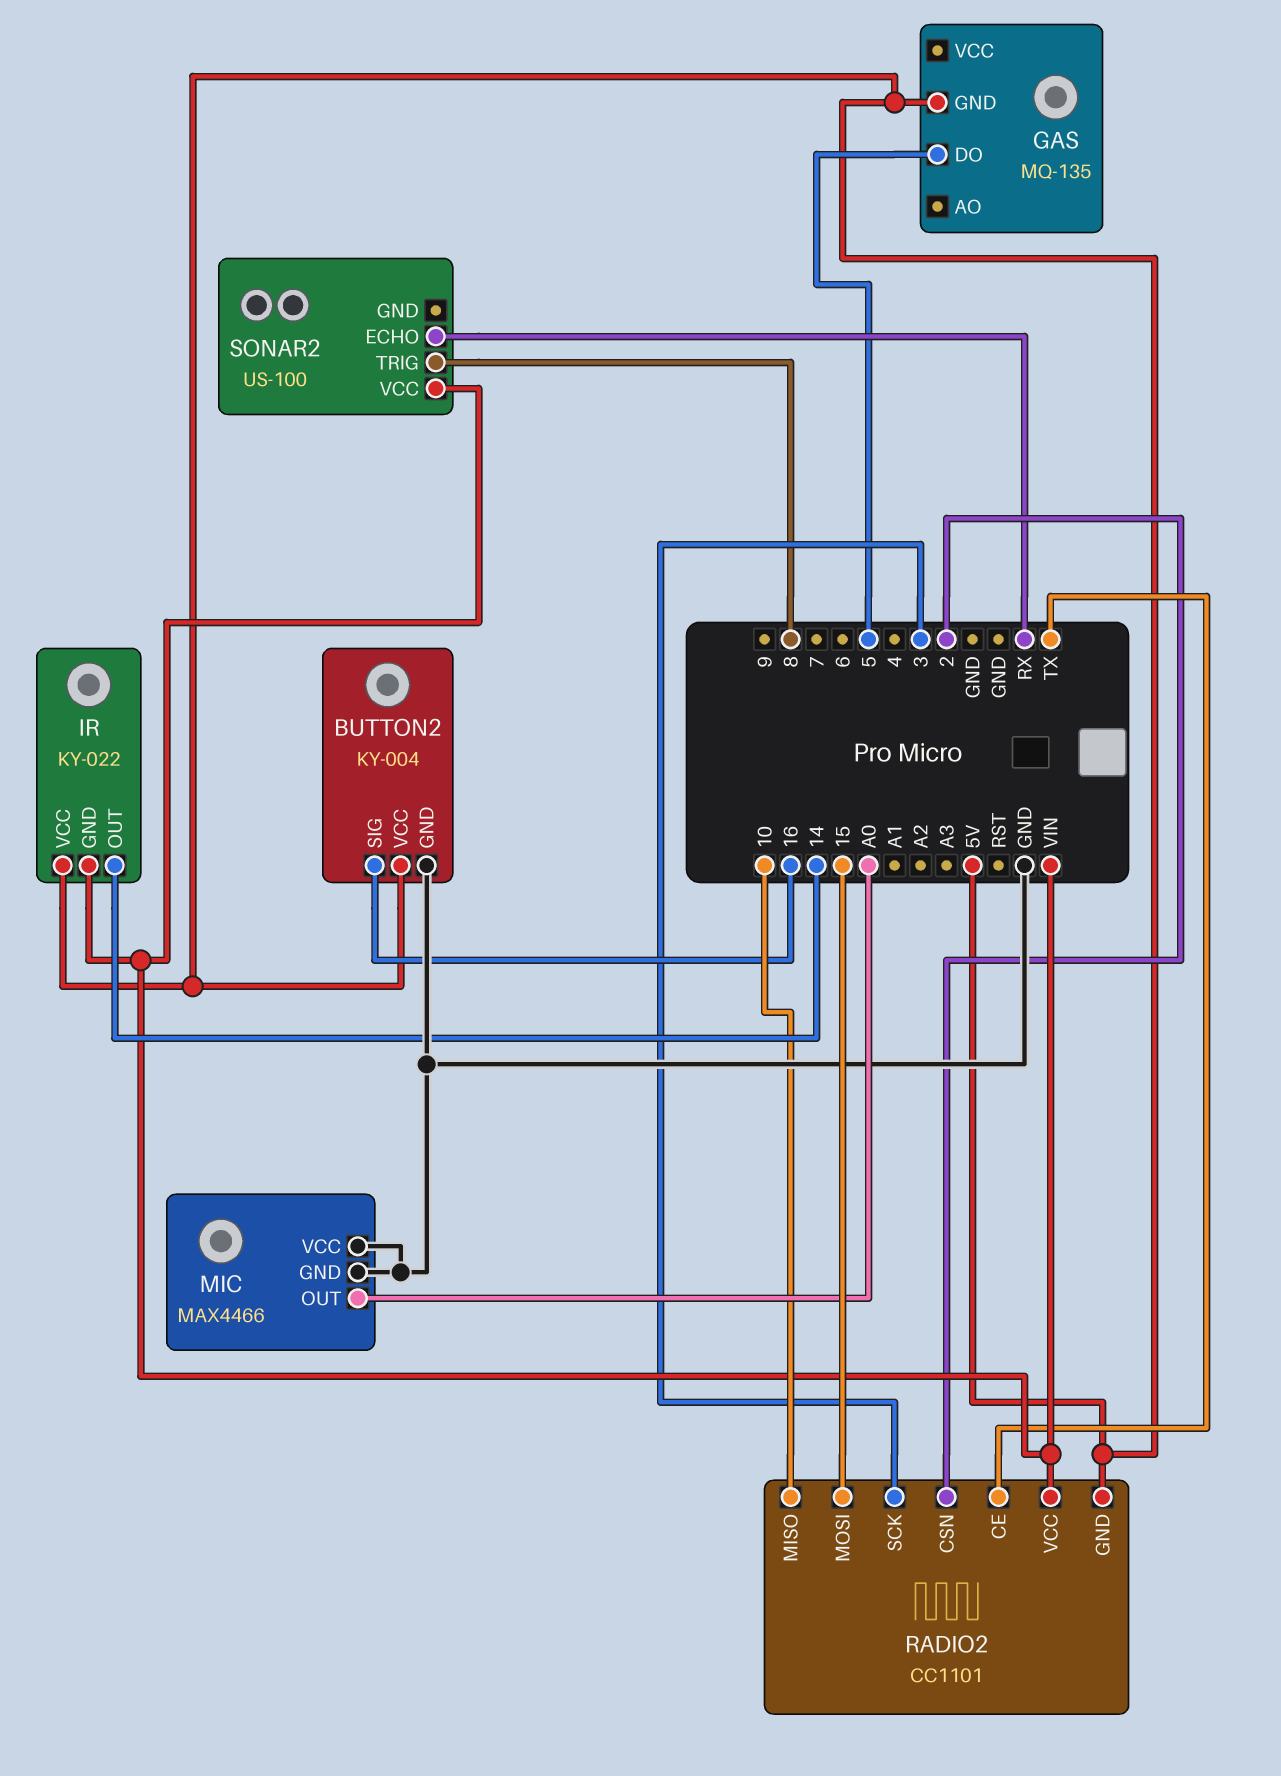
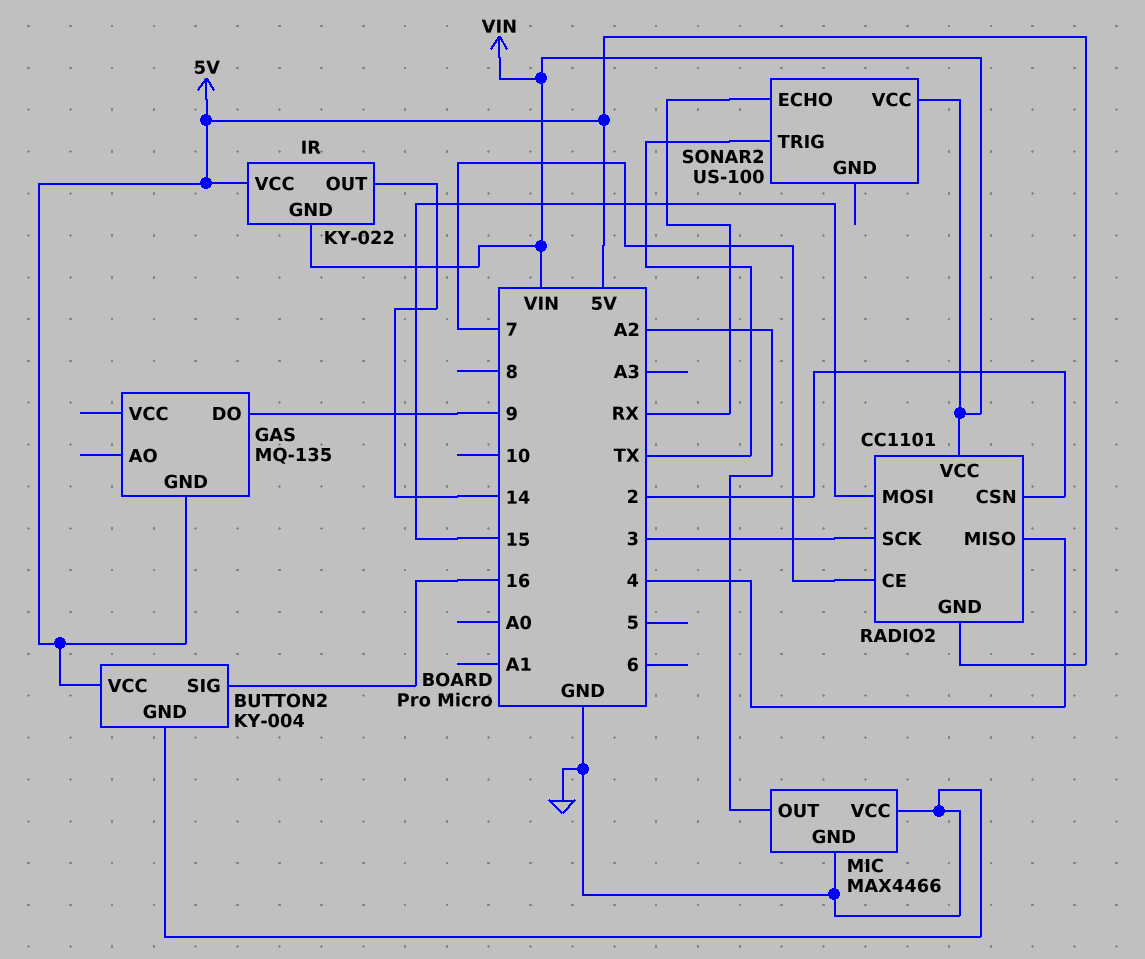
GAS pin DO: 5 -> 9
MIC pin OUT: A0 -> A2
RADIO2 pin CE: TX -> 7
RADIO2 pin MISO: 10 -> 4
SONAR2 pin TRIG: 8 -> TX

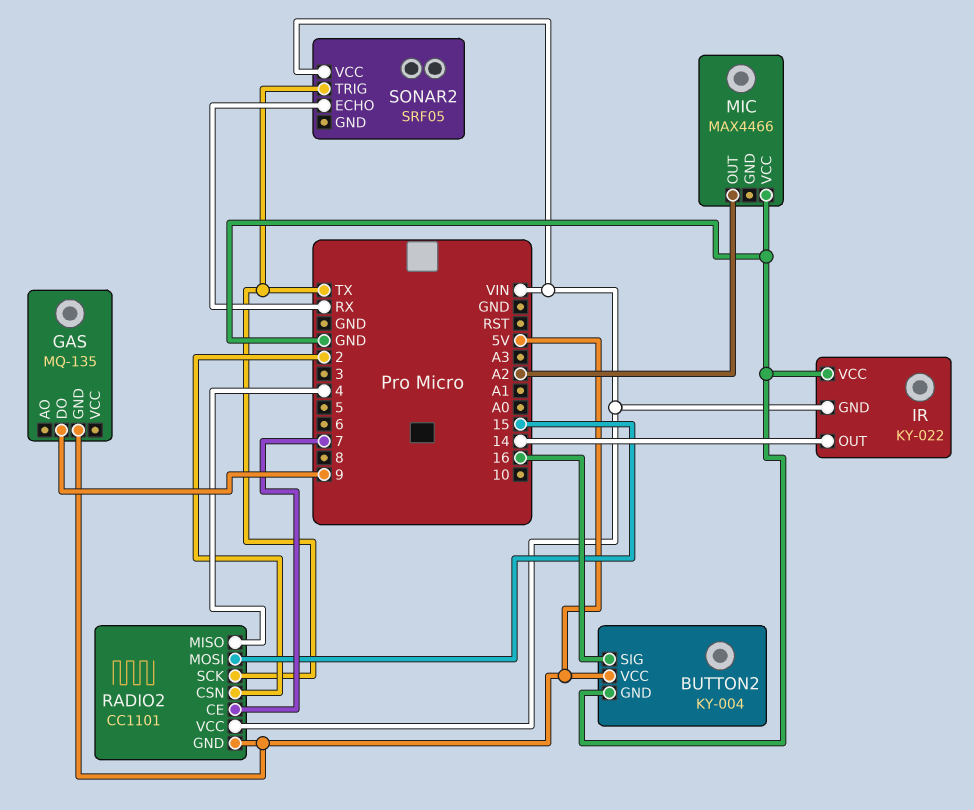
IR pin VCC: 5V -> GND
MIC pin GND: GND -> none
RADIO2 pin SCK: 3 -> TX
SONAR2: US-100 -> SRF05

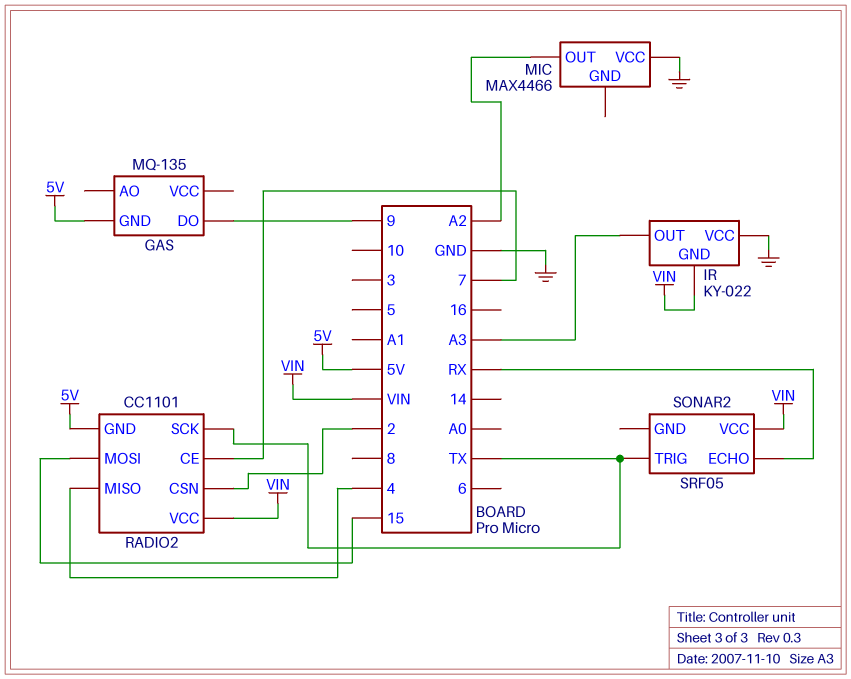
BUTTON2: KY-004 -> none
BUTTON2 pin GND: GND -> none
BUTTON2 pin SIG: 16 -> none
BUTTON2 pin VCC: 5V -> none
IR pin OUT: 14 -> A3

